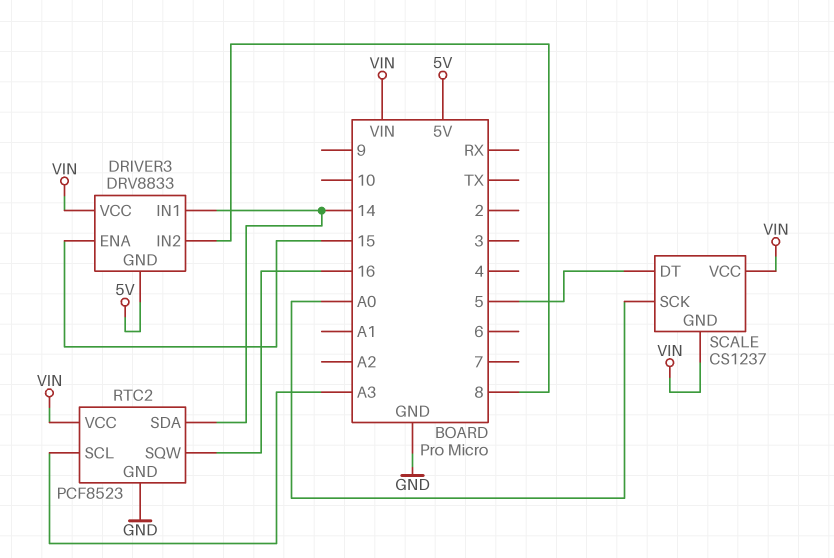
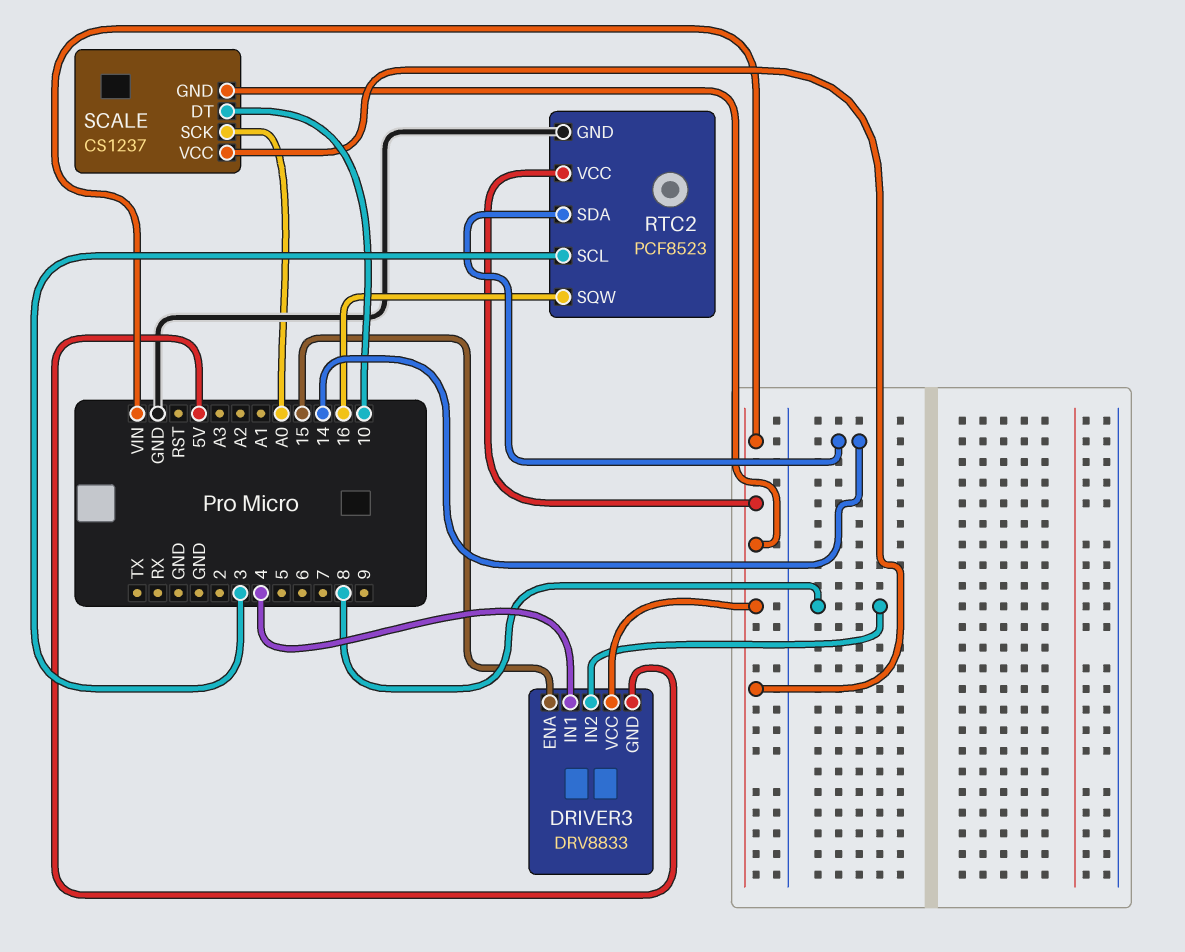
DRIVER3 pin IN1: 14 -> 4
RTC2 pin SCL: A3 -> 3
SCALE pin DT: 5 -> 10

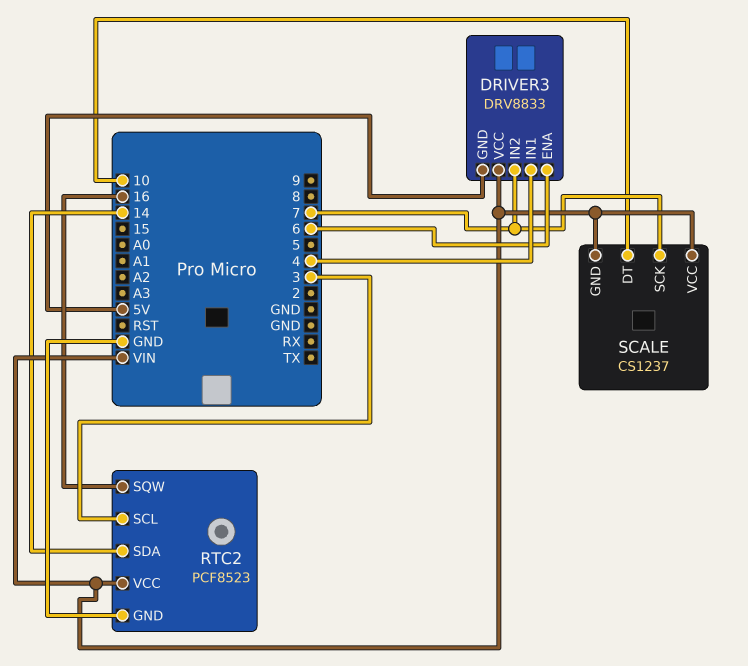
DRIVER3 pin ENA: 15 -> 6
DRIVER3 pin IN2: 8 -> 7
SCALE pin SCK: A0 -> 7

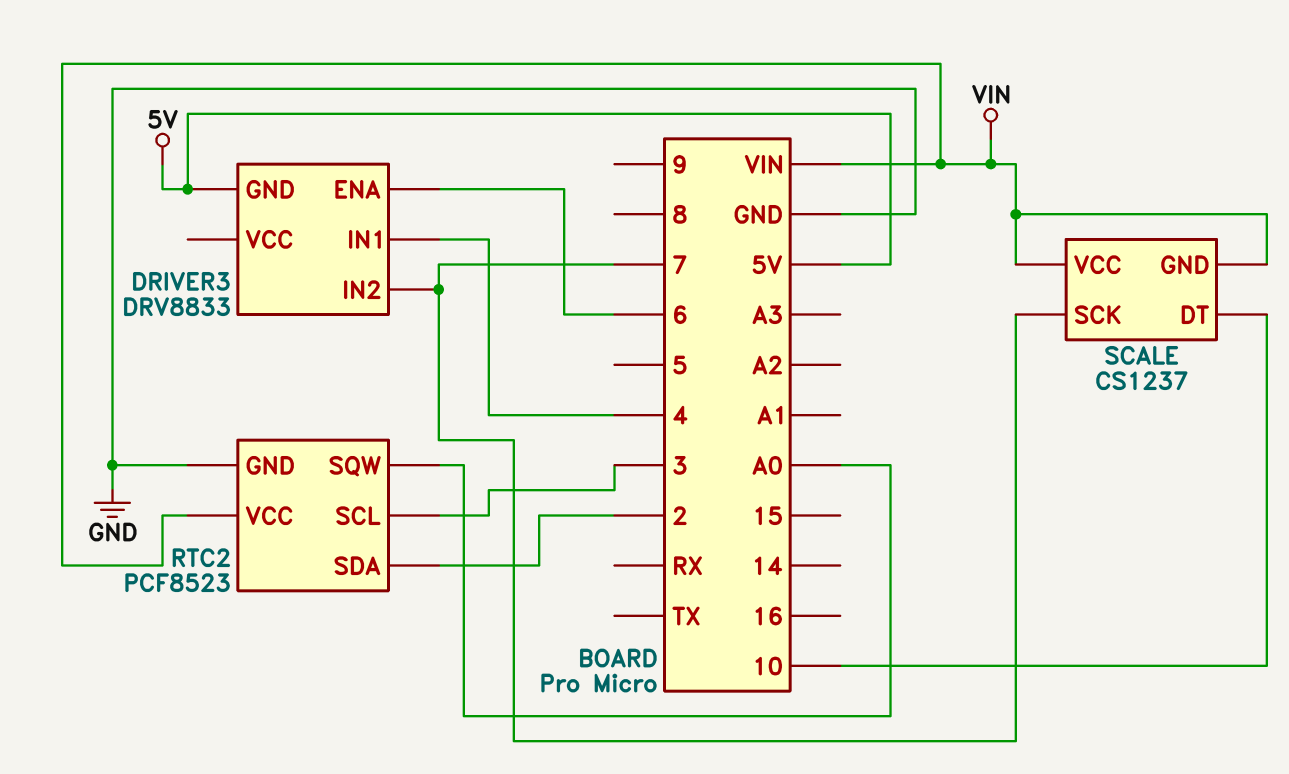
DRIVER3 pin VCC: VIN -> none
RTC2 pin SDA: 14 -> 2
RTC2 pin SQW: 16 -> A0

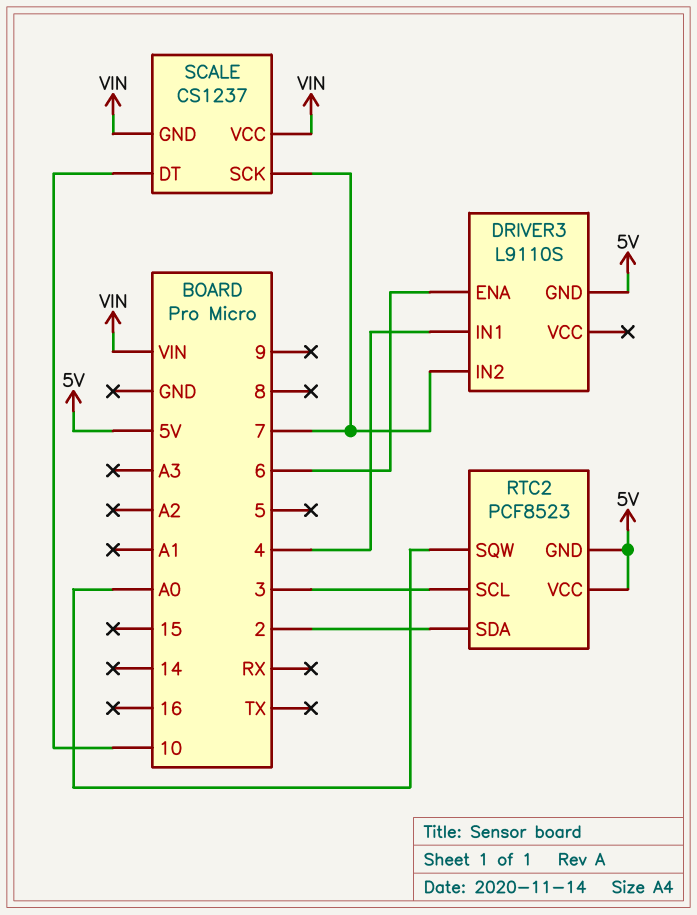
DRIVER3: DRV8833 -> L9110S
RTC2 pin GND: GND -> 5V
RTC2 pin VCC: VIN -> 5V

